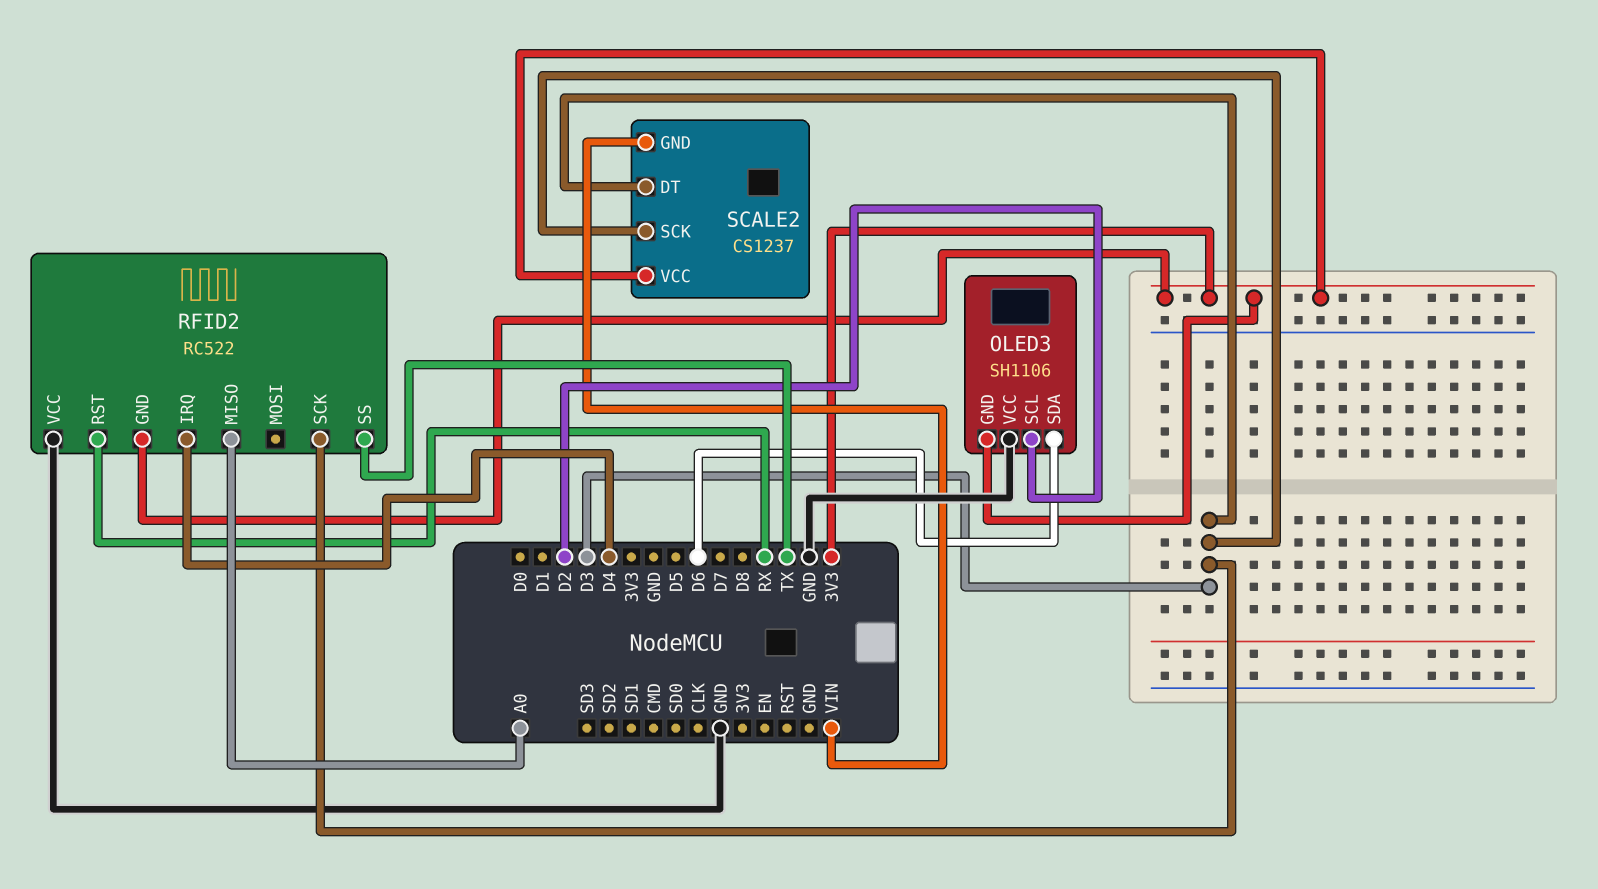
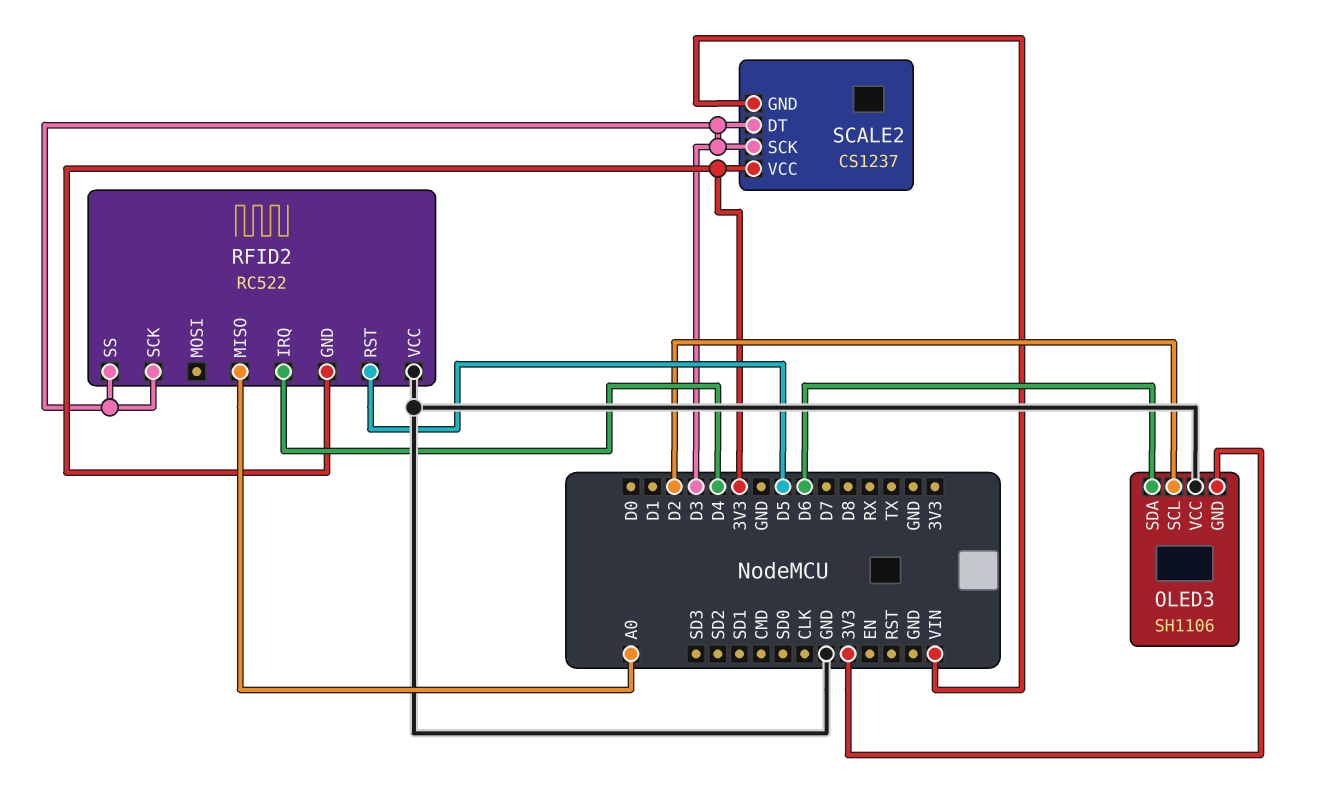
RFID2 pin RST: RX -> D5
RFID2 pin SS: TX -> D3

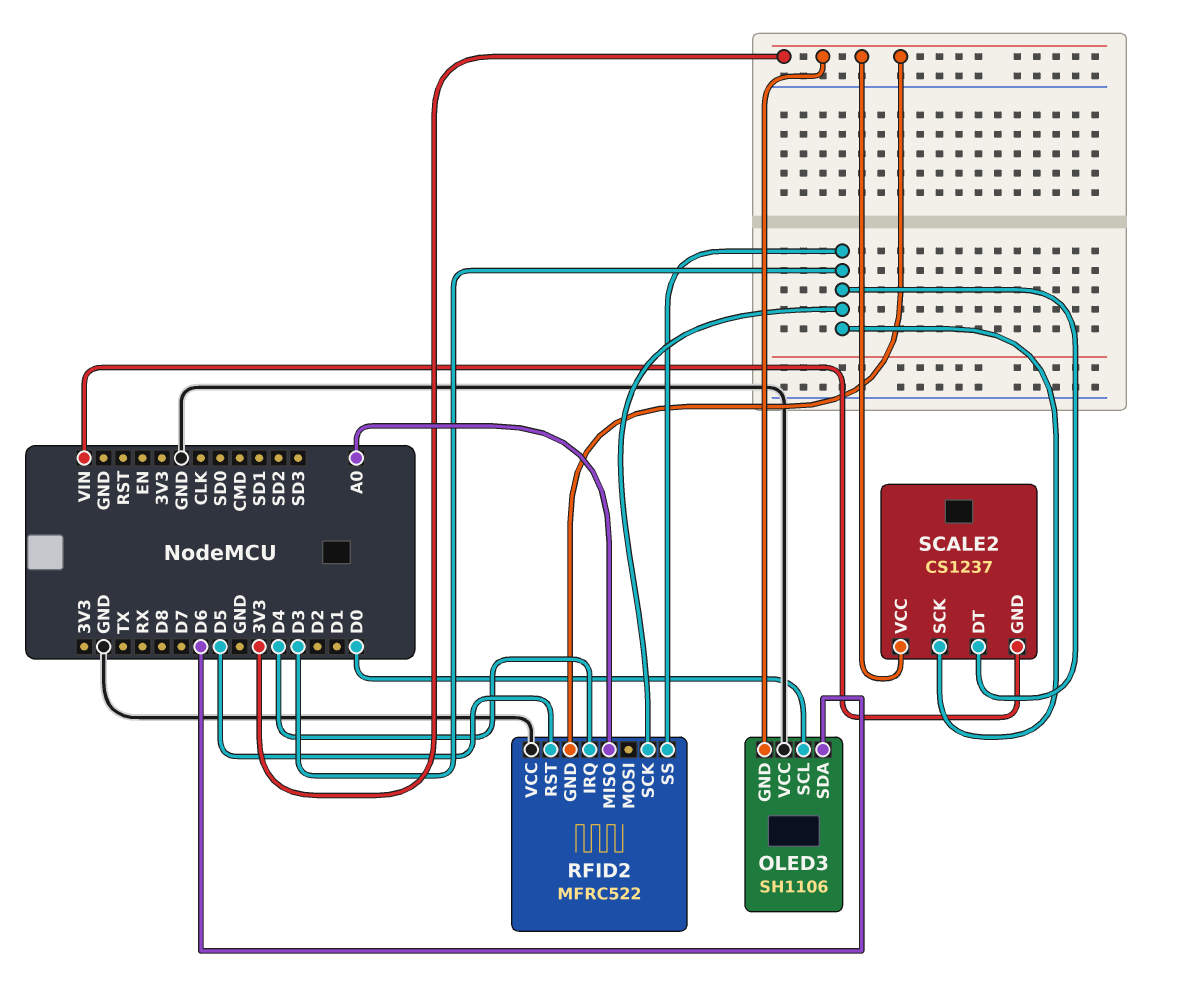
OLED3 pin SCL: D2 -> D0
RFID2: RC522 -> MFRC522

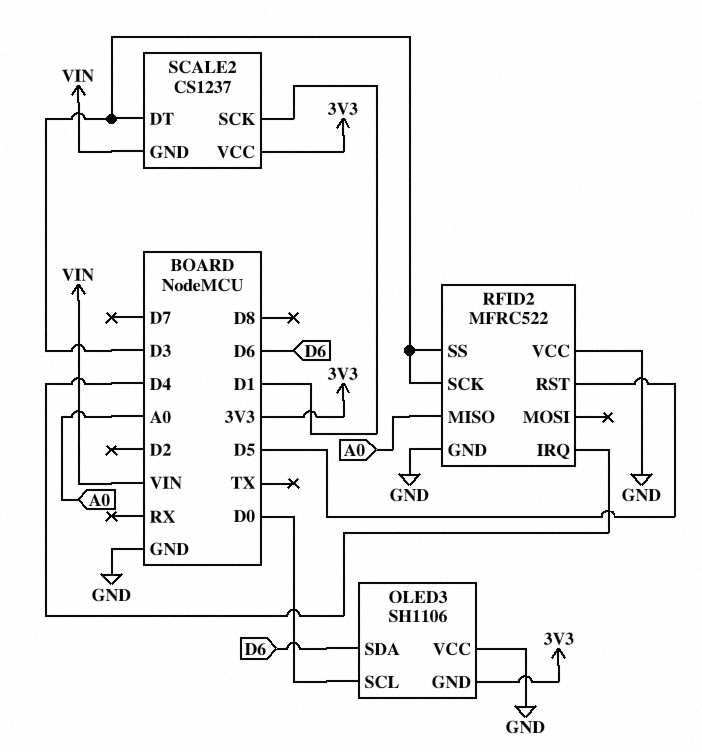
RFID2 pin GND: 3V3 -> GND
SCALE2 pin SCK: D3 -> D1

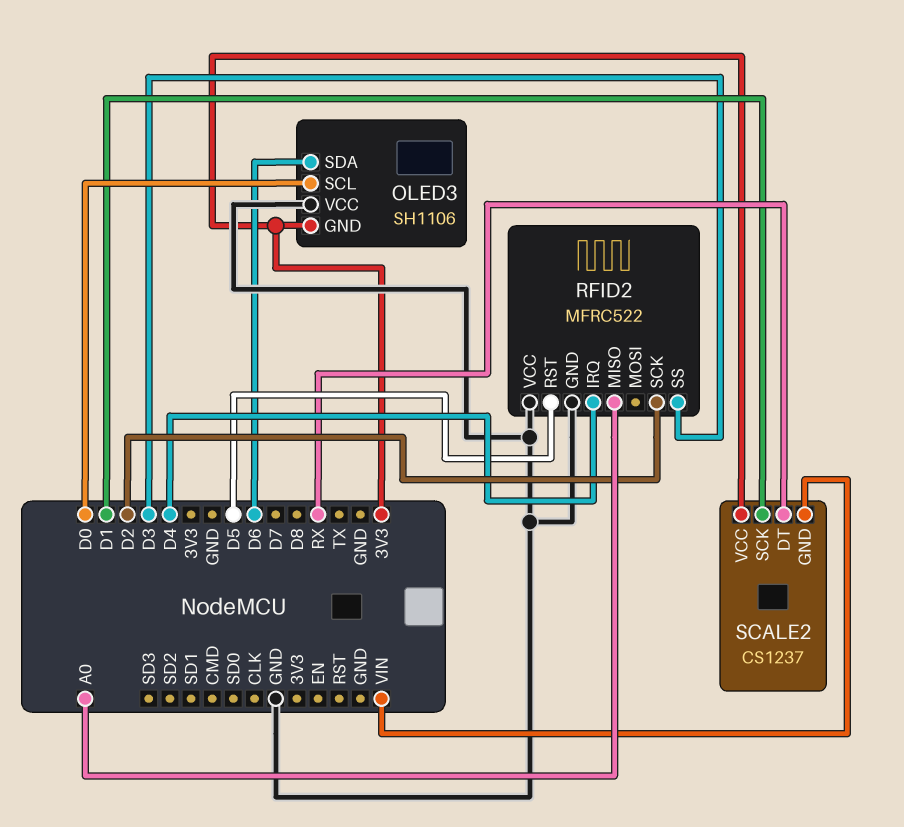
RFID2 pin SCK: D3 -> D2
SCALE2 pin DT: D3 -> RX

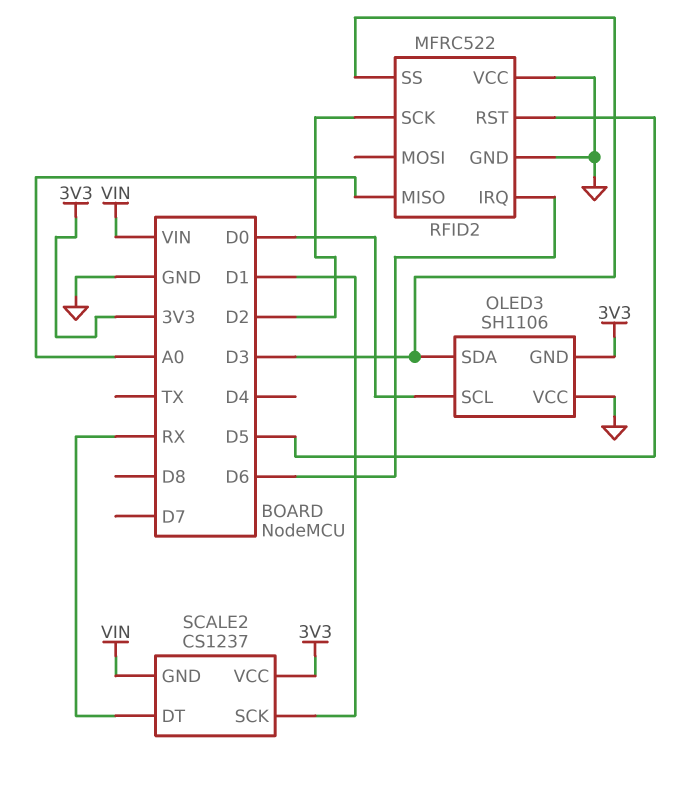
OLED3 pin SDA: D6 -> D3
RFID2 pin IRQ: D4 -> D6

